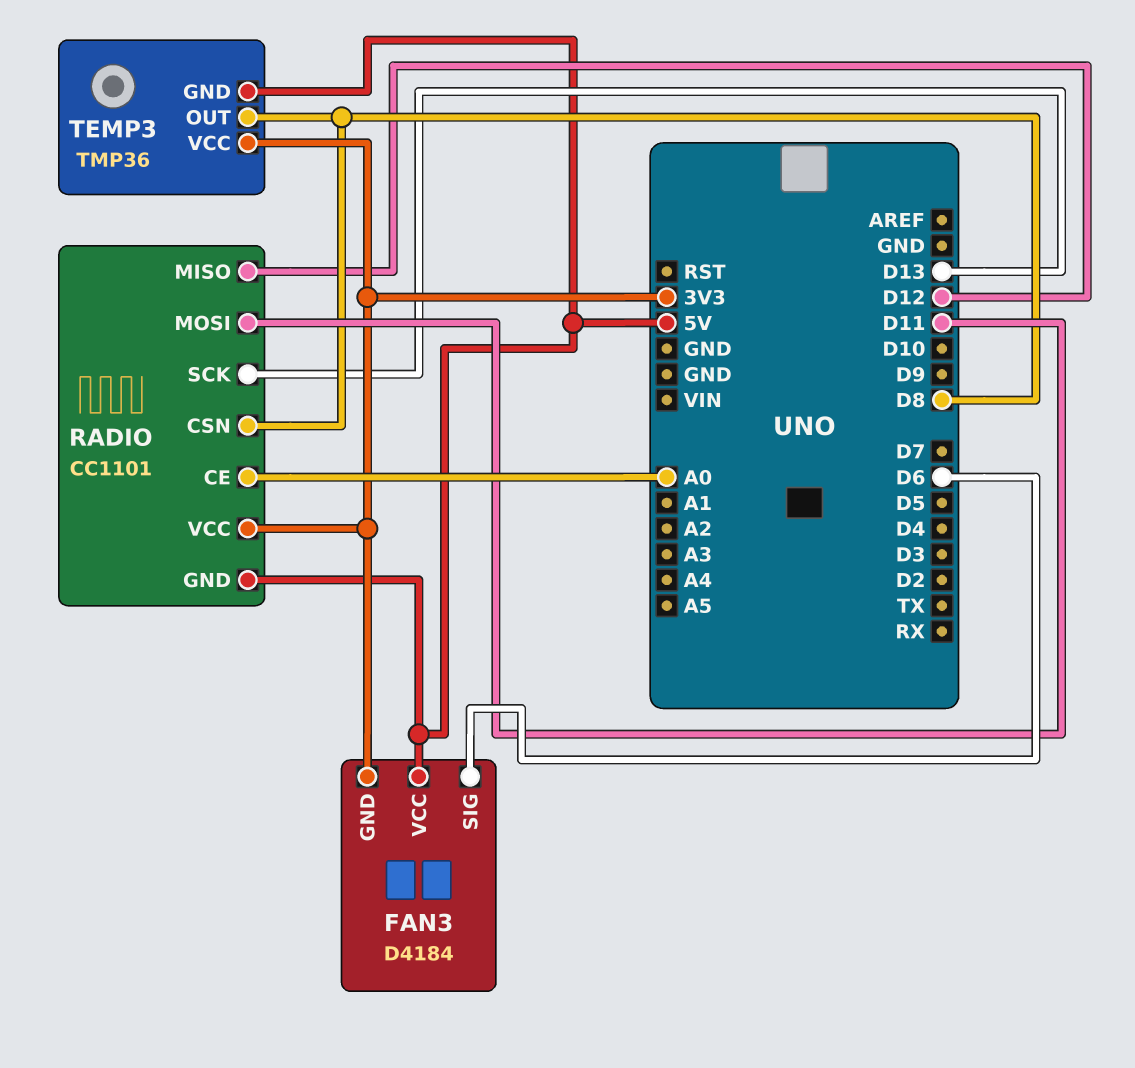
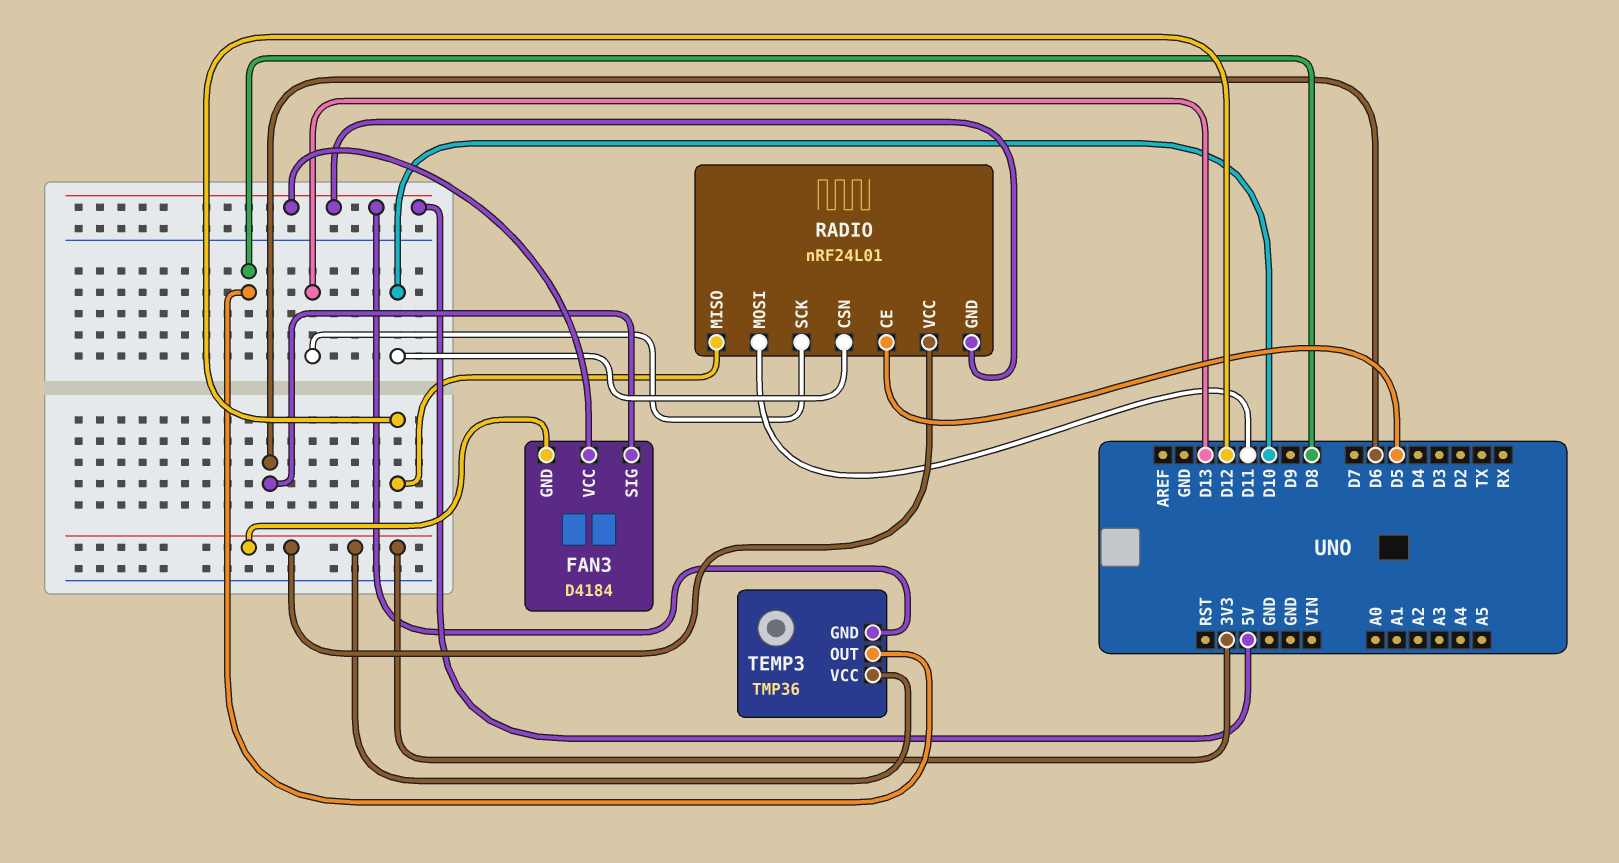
RADIO: CC1101 -> nRF24L01
RADIO pin CE: A0 -> D5
RADIO pin CSN: D8 -> D10

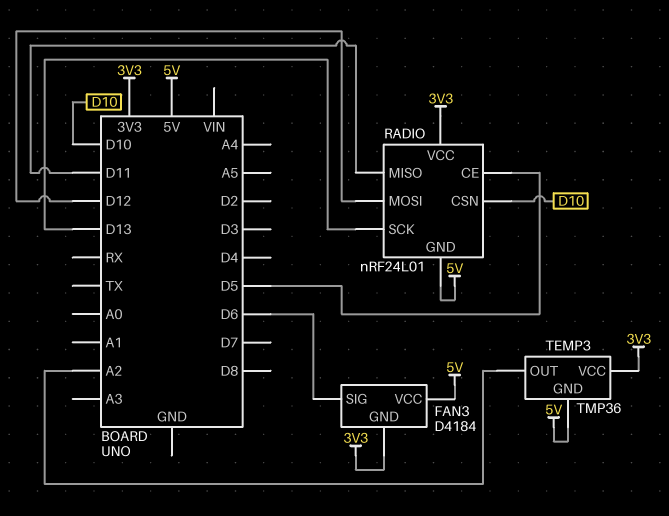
RADIO pin MISO: D12 -> D11
RADIO pin MOSI: D11 -> D12
TEMP3 pin OUT: D8 -> A2

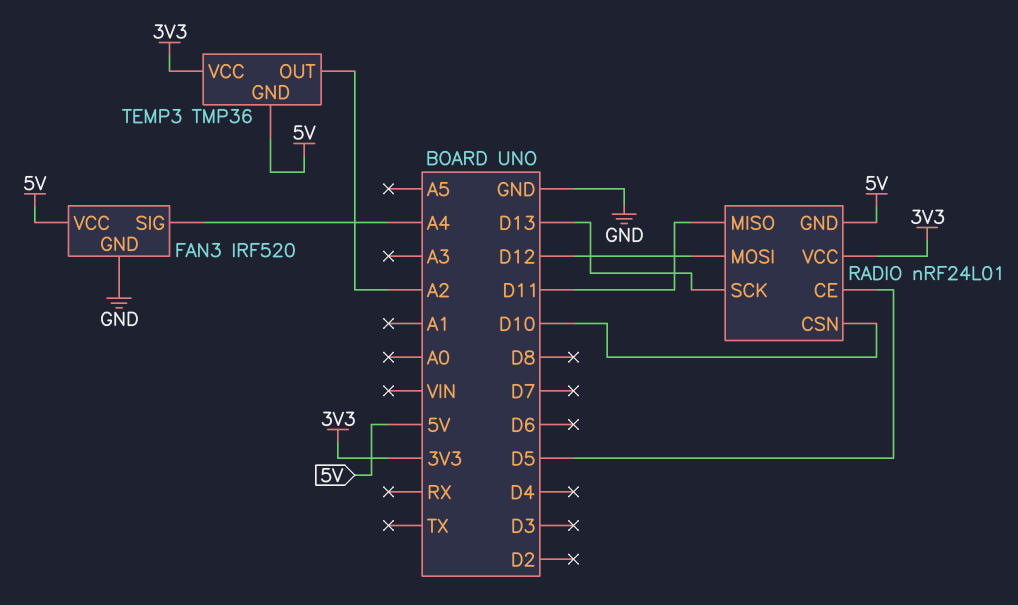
FAN3: D4184 -> IRF520
FAN3 pin GND: 3V3 -> GND
FAN3 pin SIG: D6 -> A4

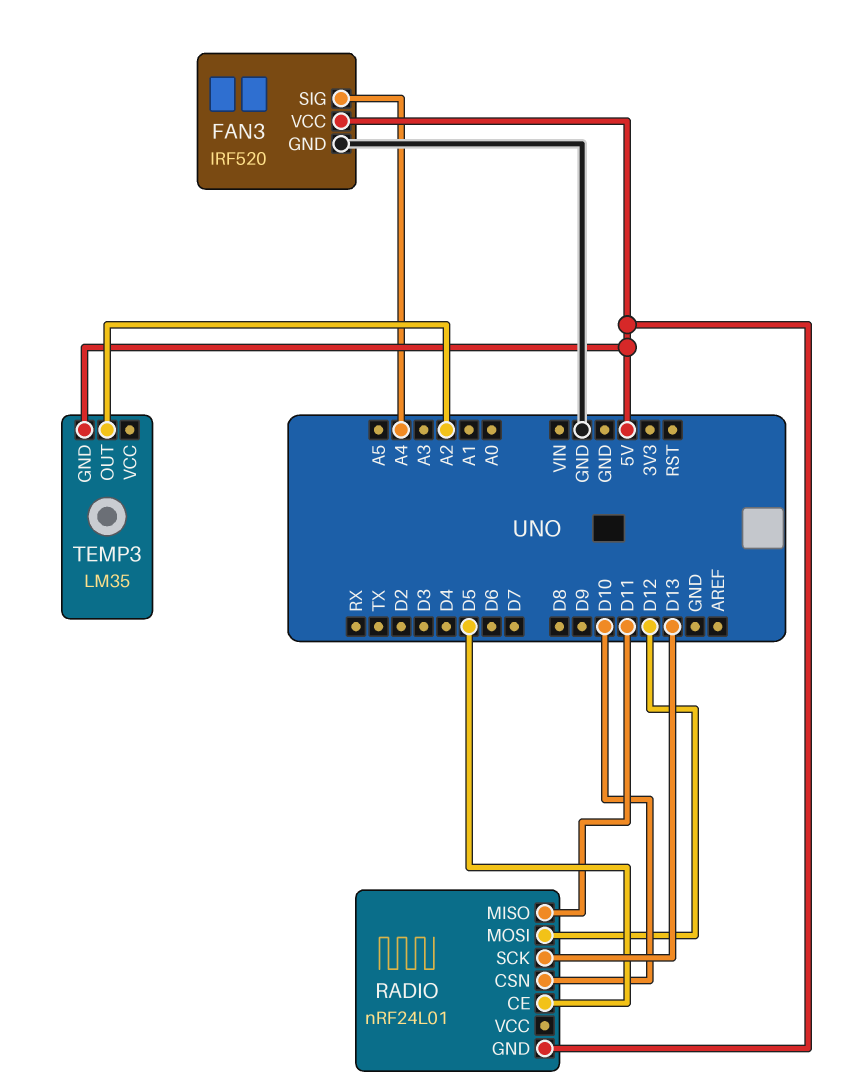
RADIO pin VCC: 3V3 -> none
TEMP3: TMP36 -> LM35
TEMP3 pin VCC: 3V3 -> none

